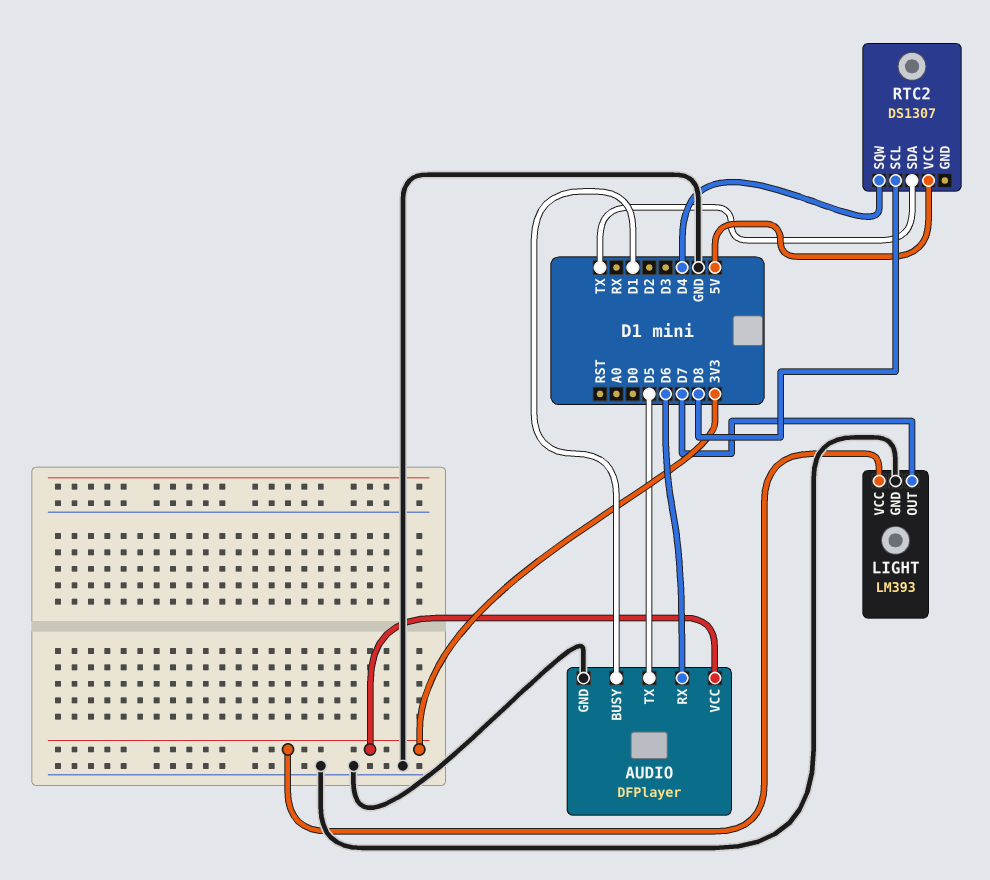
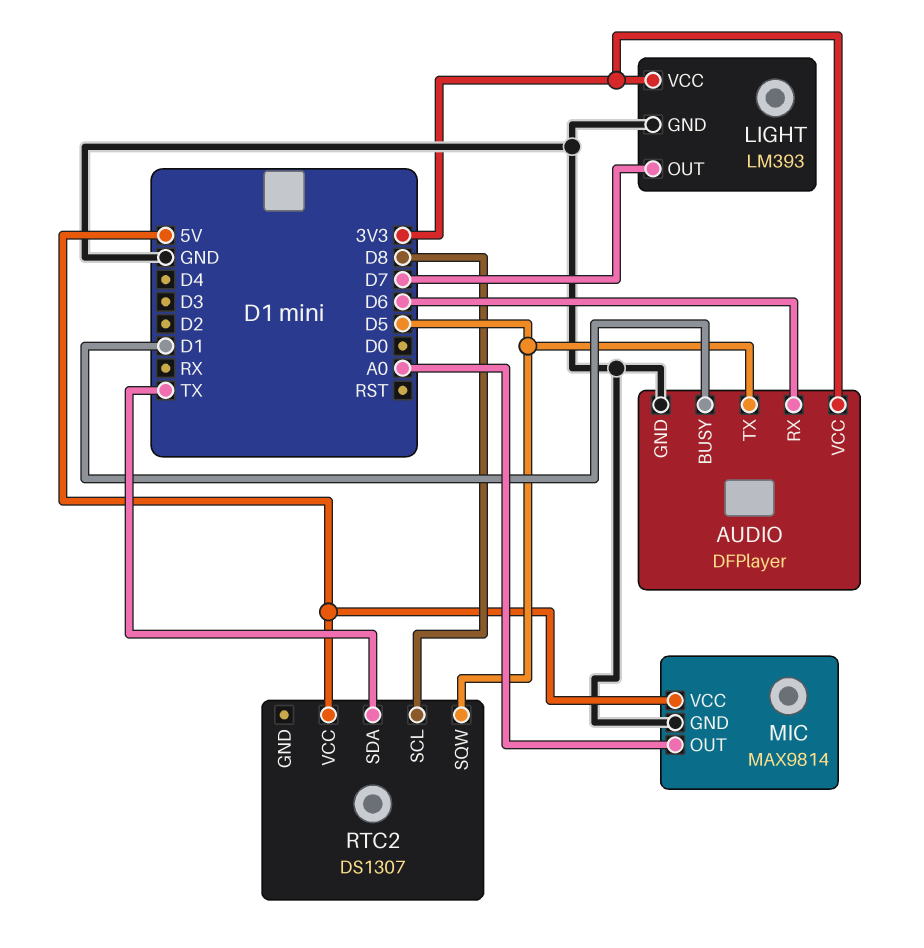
MIC: none -> MAX9814
MIC pin GND: none -> GND
MIC pin OUT: none -> A0
MIC pin VCC: none -> 5V
RTC2 pin SQW: D4 -> D5

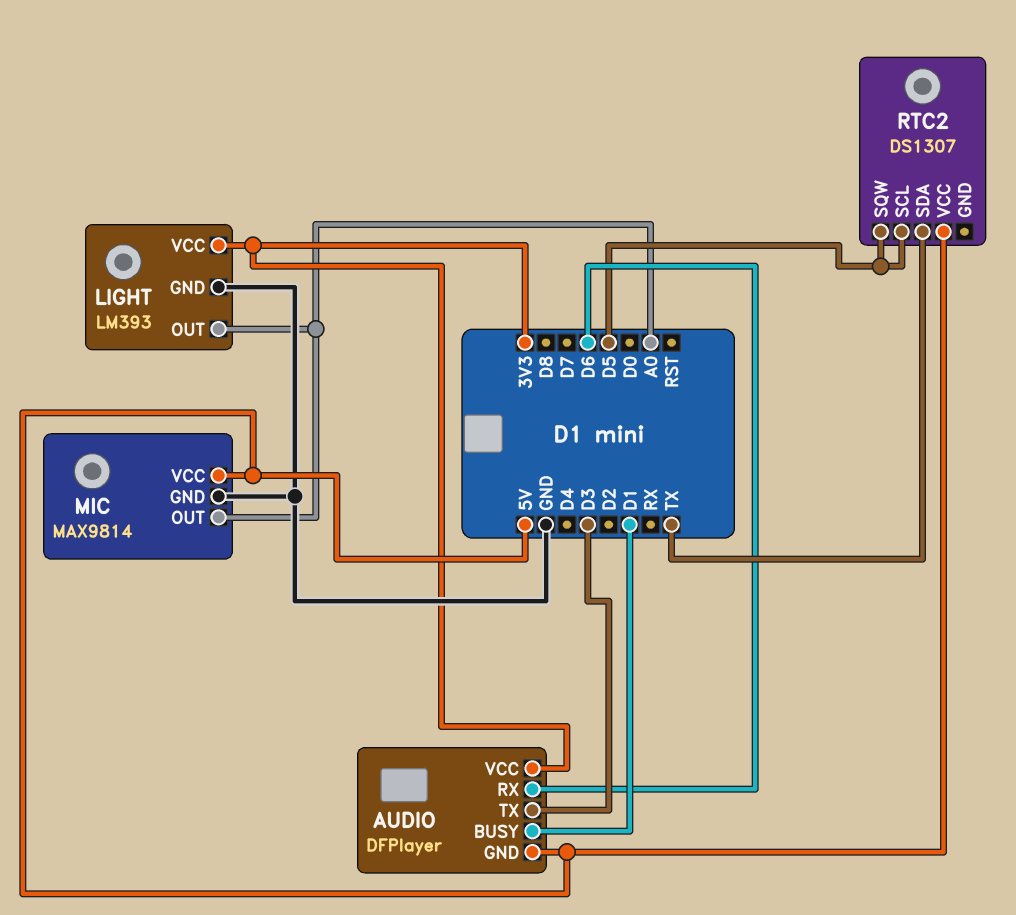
AUDIO pin GND: GND -> 5V
AUDIO pin TX: D5 -> D3
LIGHT pin OUT: D7 -> A0
RTC2 pin SCL: D8 -> D5

